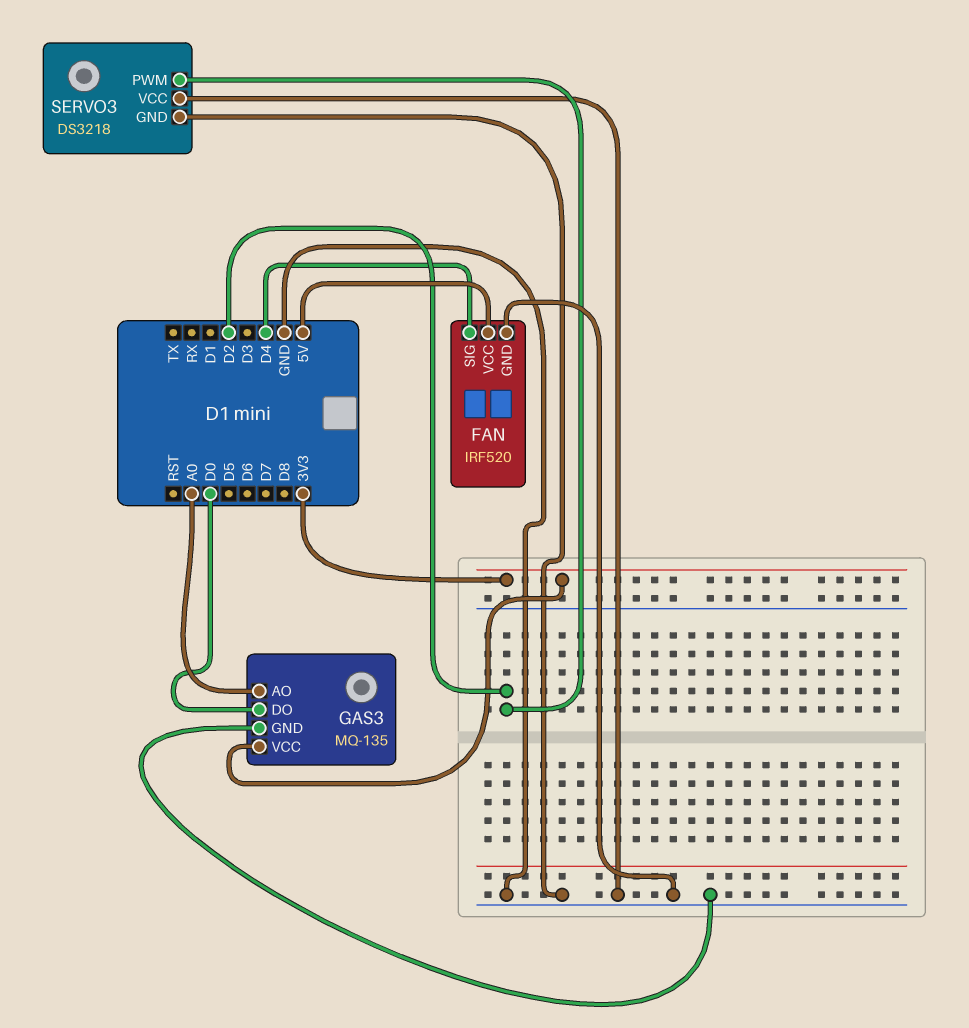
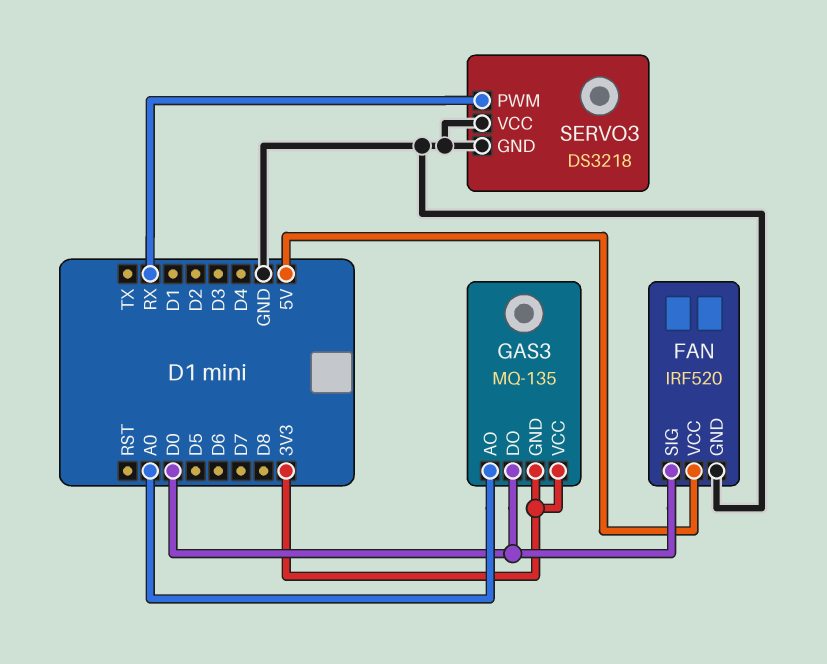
FAN pin SIG: D4 -> D0
GAS3 pin GND: GND -> 3V3
SERVO3 pin PWM: D2 -> RX

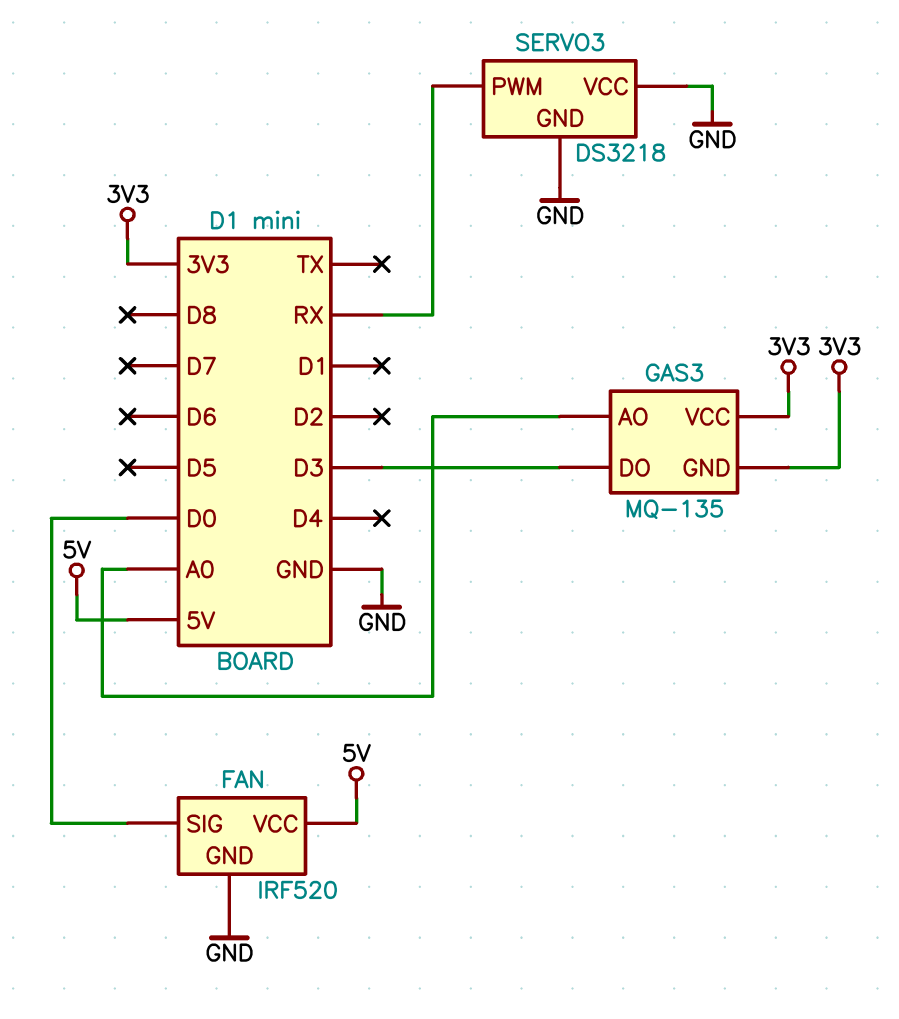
GAS3 pin DO: D0 -> D3

